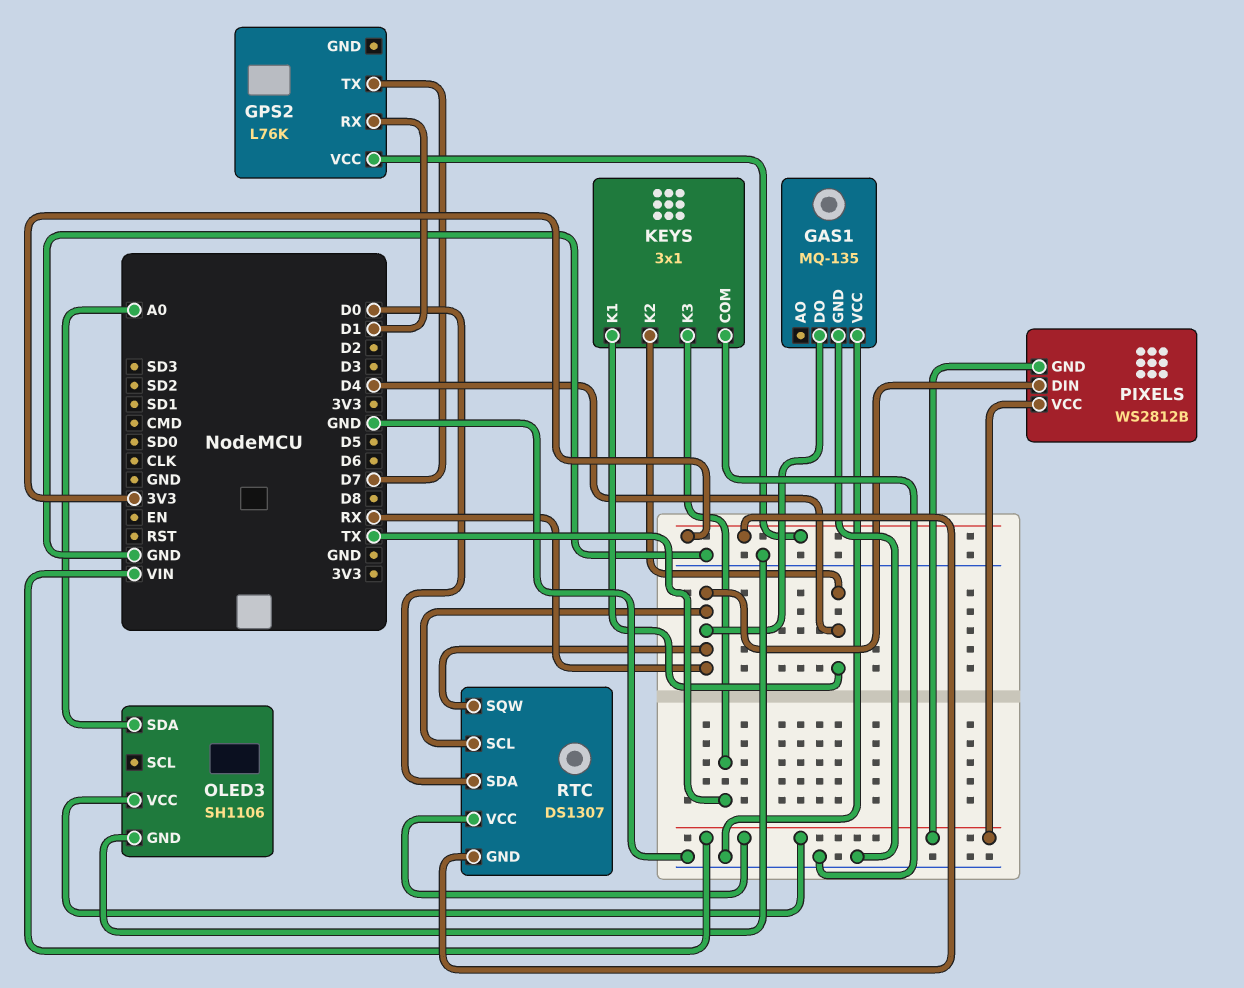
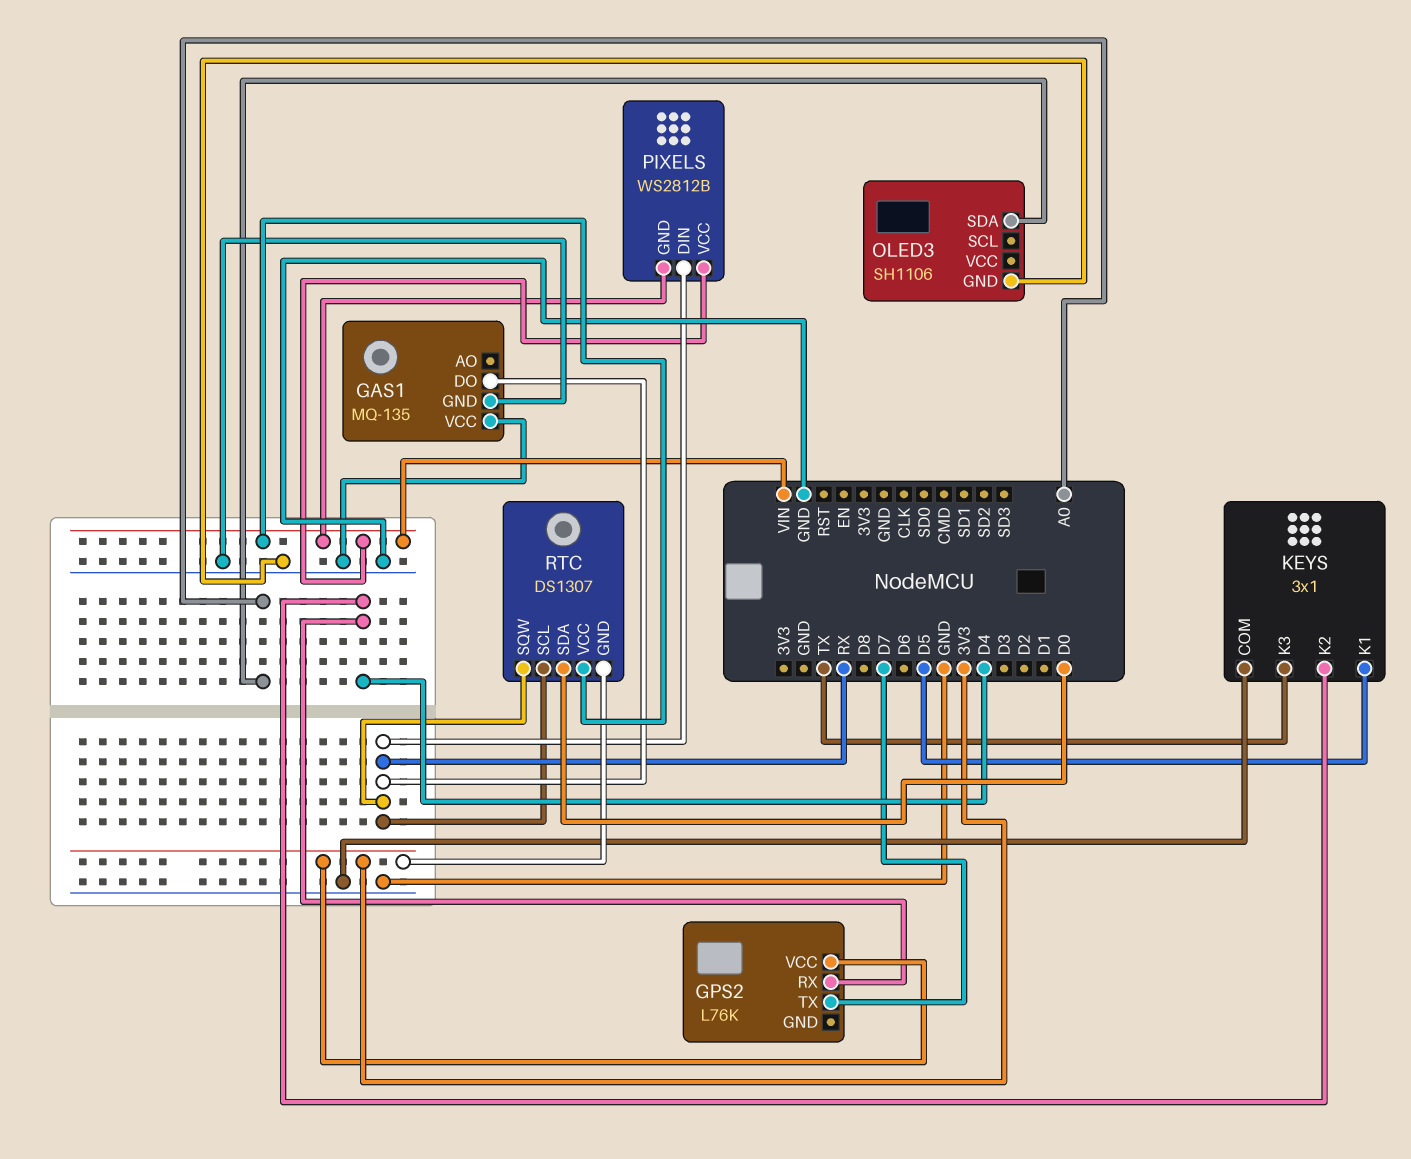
GPS2 pin RX: D1 -> D4
KEYS pin K1: D4 -> D5
OLED3 pin VCC: VIN -> none

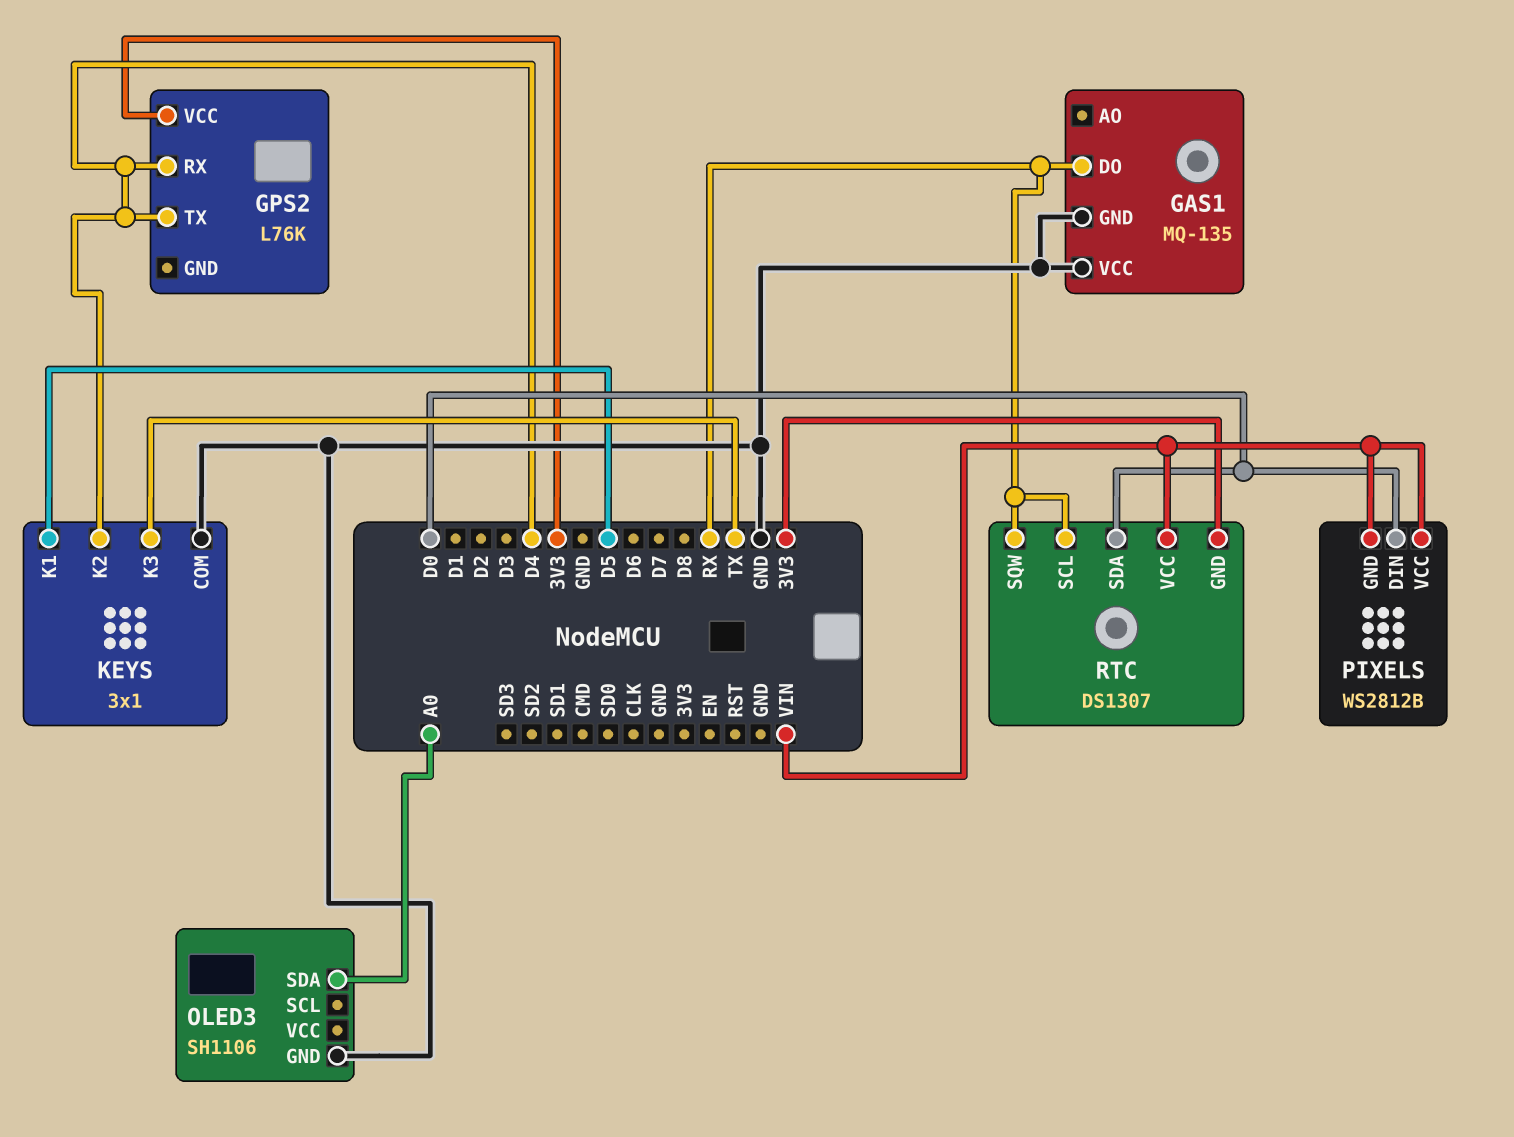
GPS2 pin TX: D7 -> D4
PIXELS pin DIN: RX -> D0

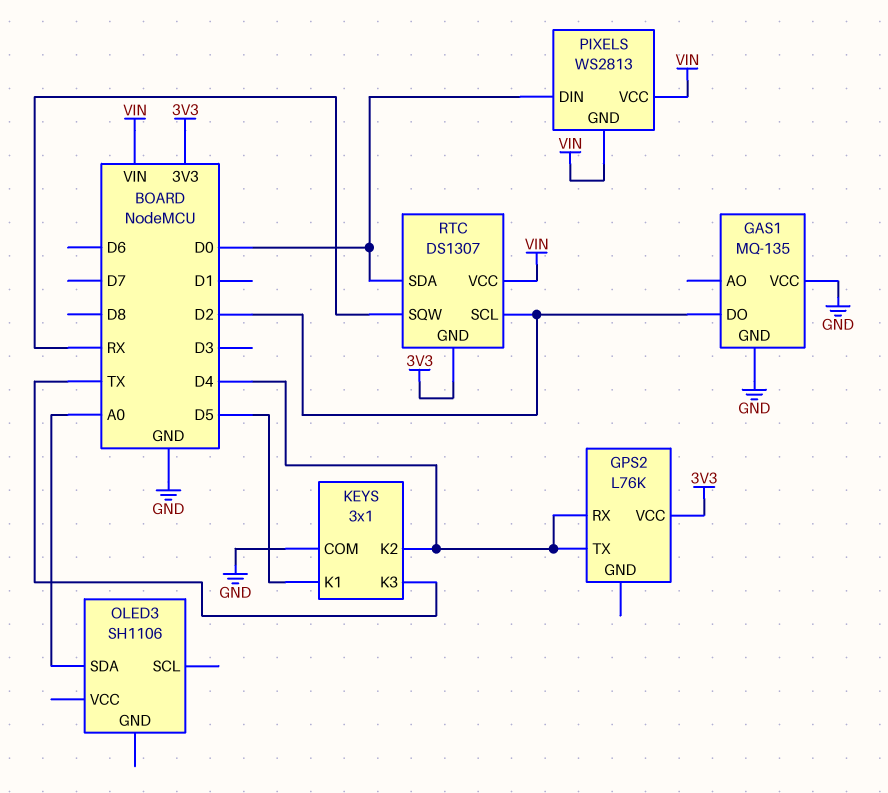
GAS1 pin DO: RX -> D2
OLED3 pin GND: GND -> none
PIXELS: WS2812B -> WS2813
RTC pin SCL: RX -> D2

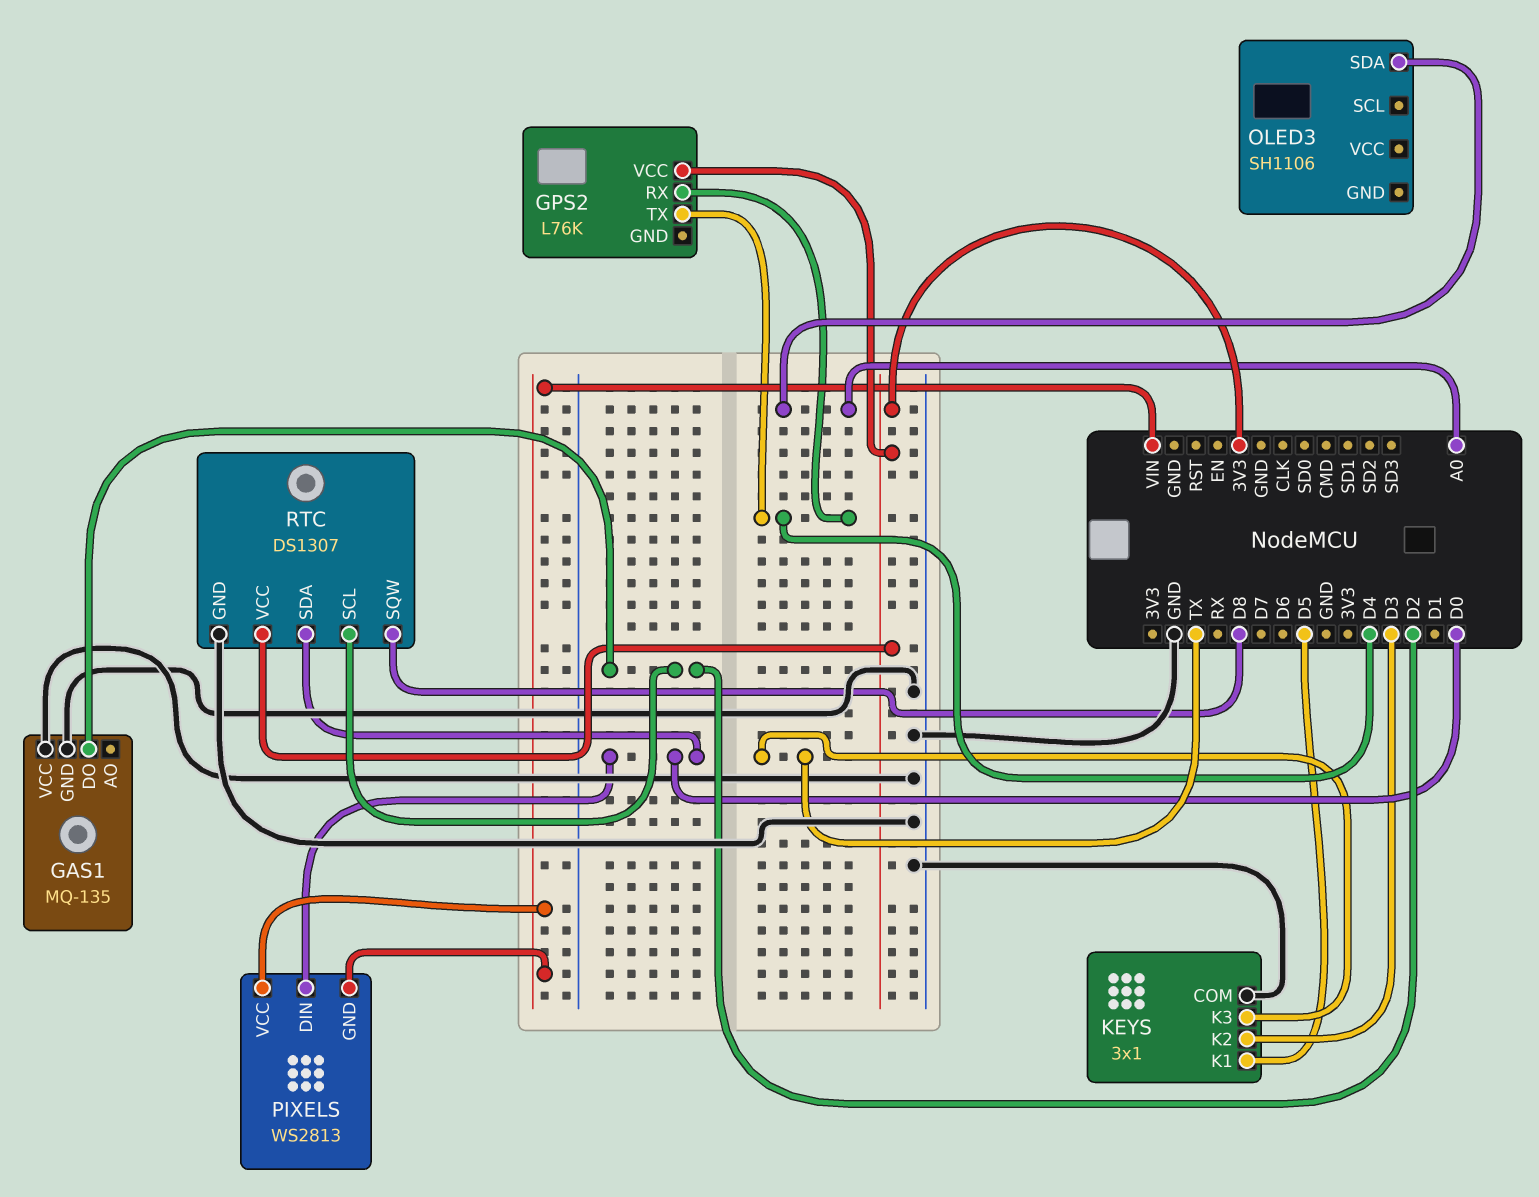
KEYS pin K2: D4 -> D3
RTC pin GND: 3V3 -> GND
RTC pin SQW: RX -> D8
RTC pin VCC: VIN -> 3V3

